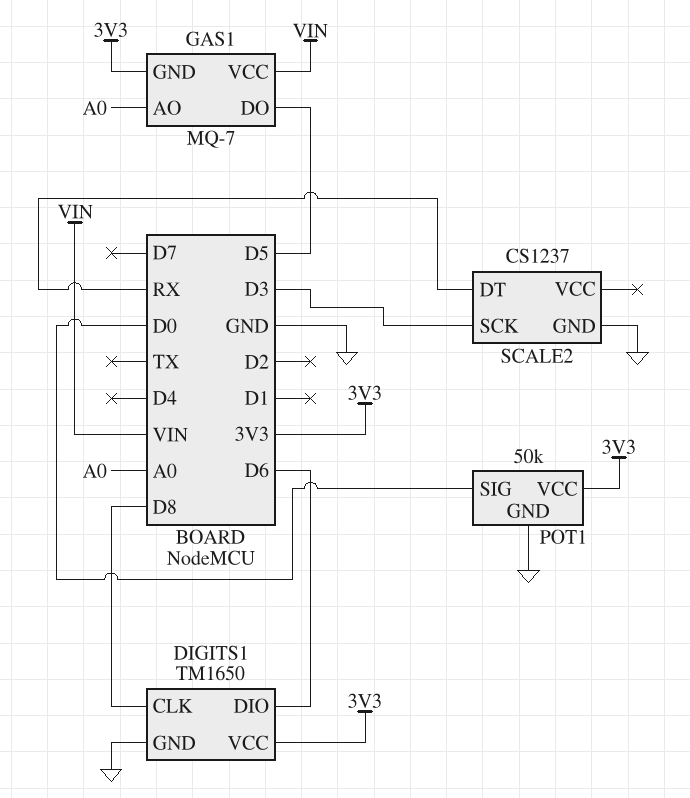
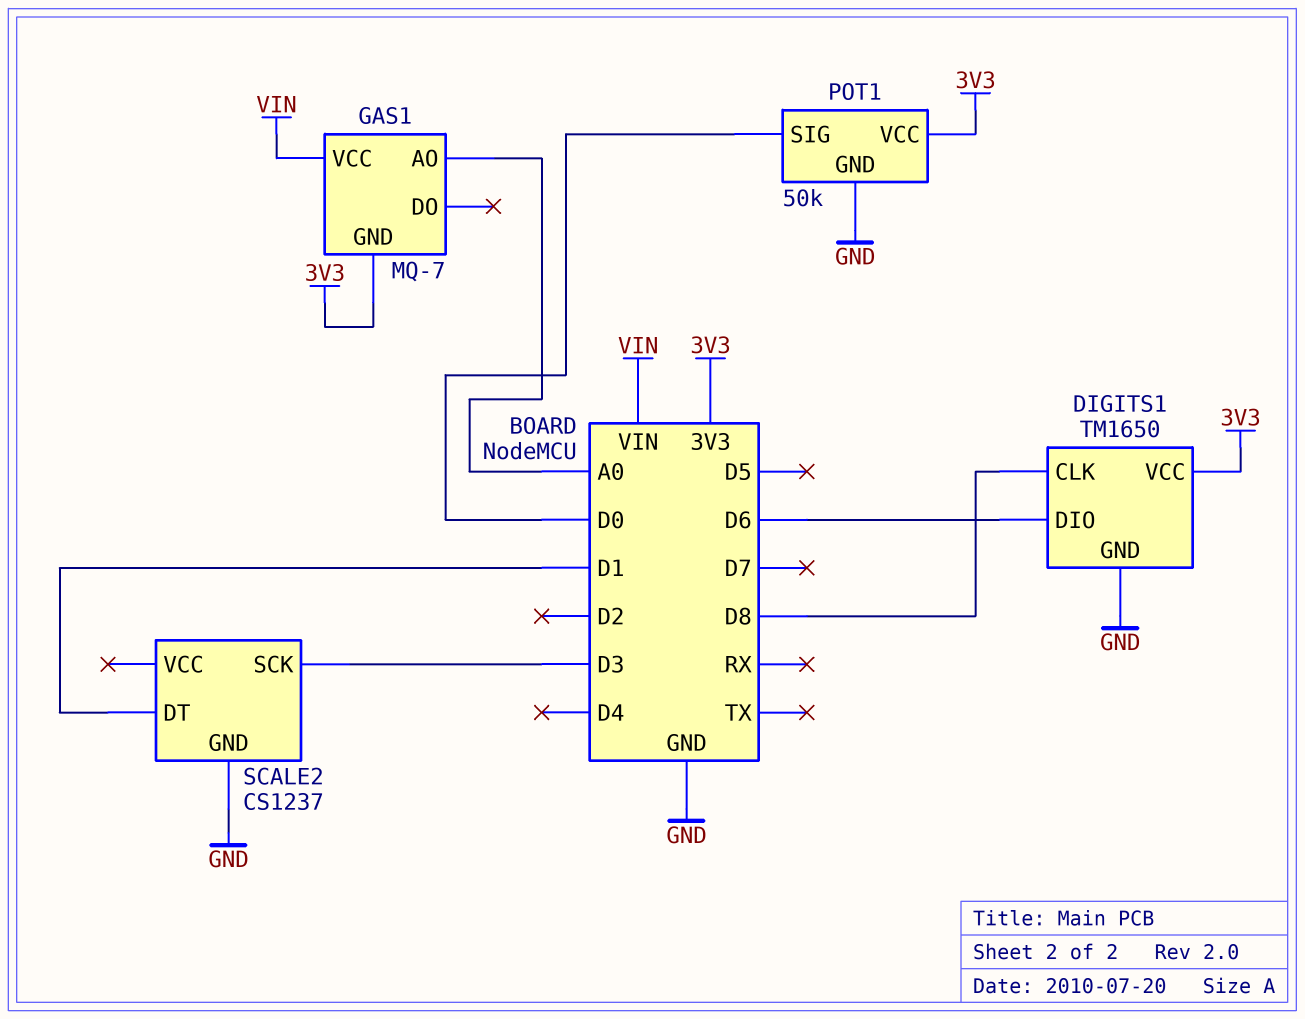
GAS1 pin DO: D5 -> none
SCALE2 pin DT: RX -> D1

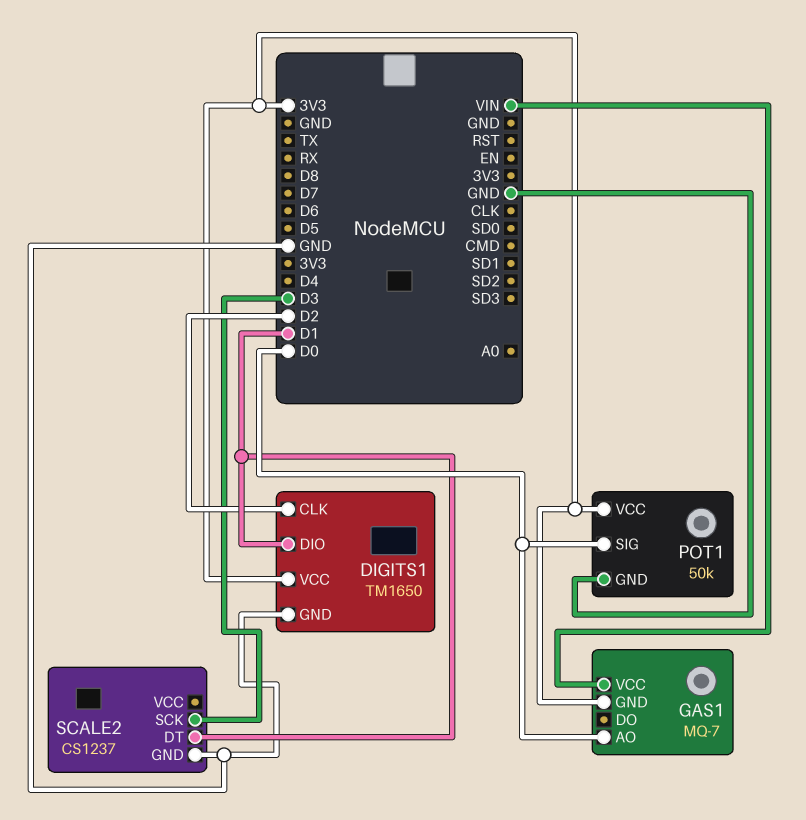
DIGITS1 pin CLK: D8 -> D2
DIGITS1 pin DIO: D6 -> D1
GAS1 pin AO: A0 -> D0

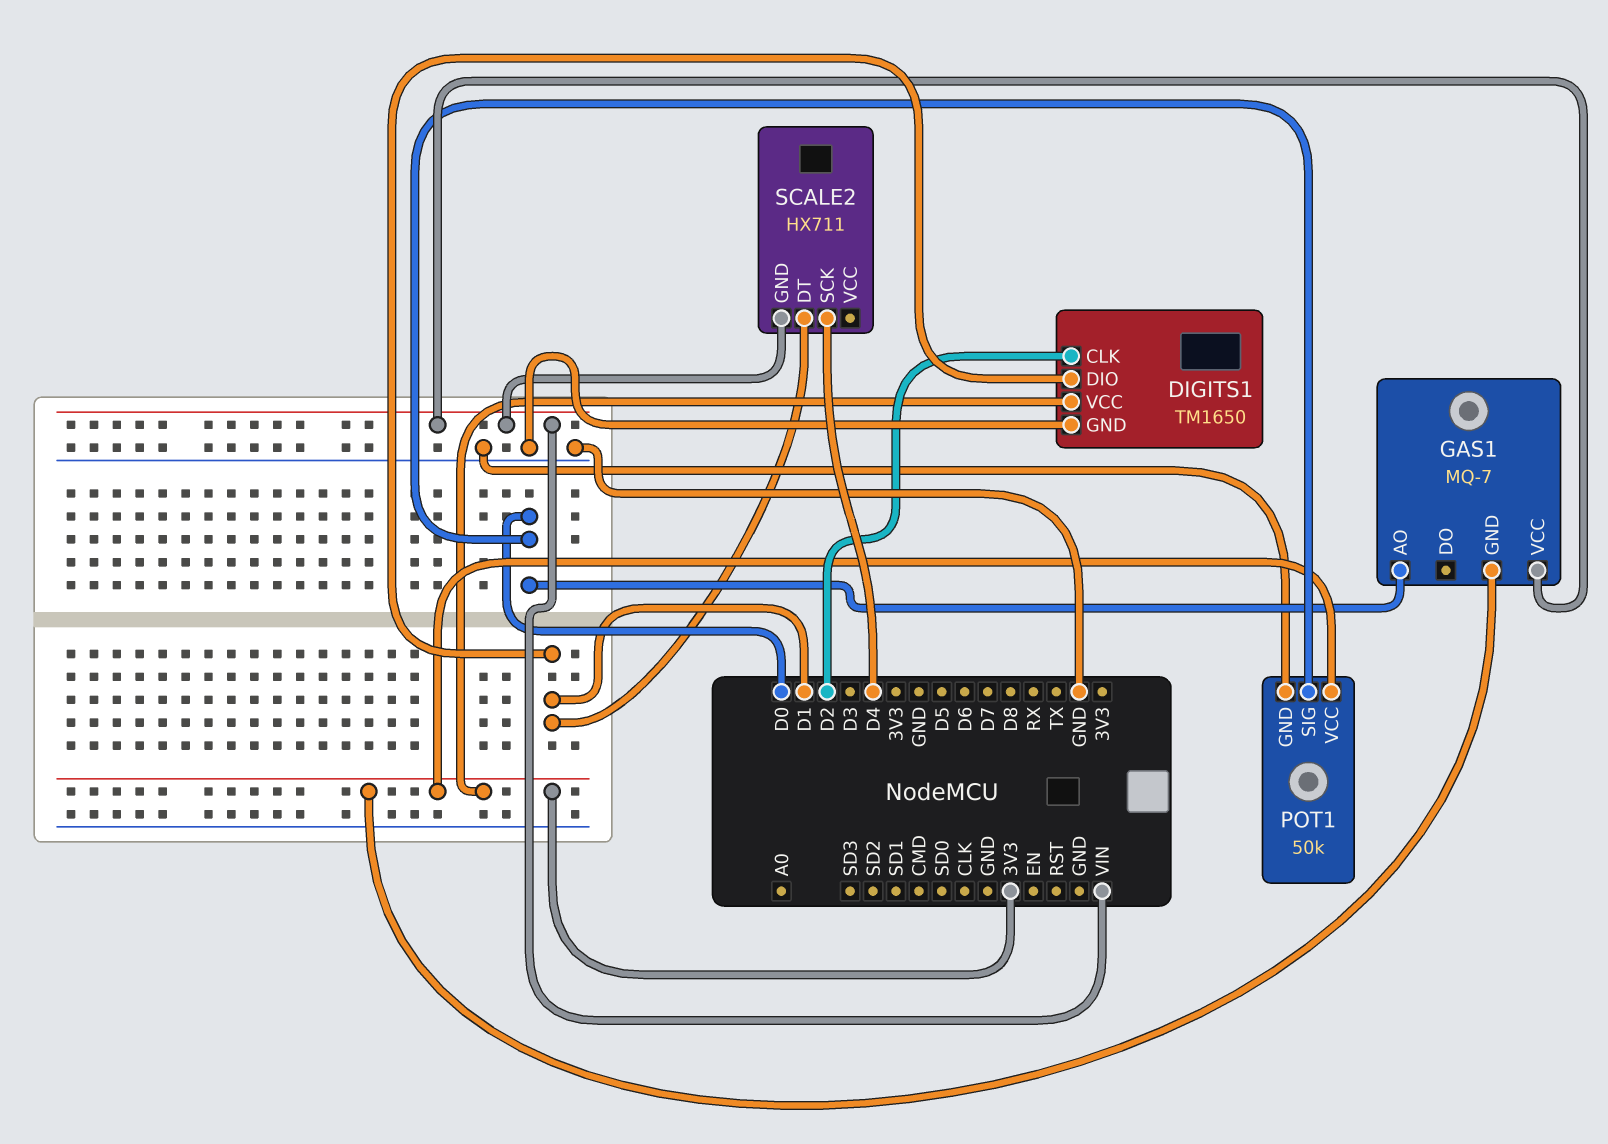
SCALE2: CS1237 -> HX711
SCALE2 pin GND: GND -> VIN
SCALE2 pin SCK: D3 -> D4

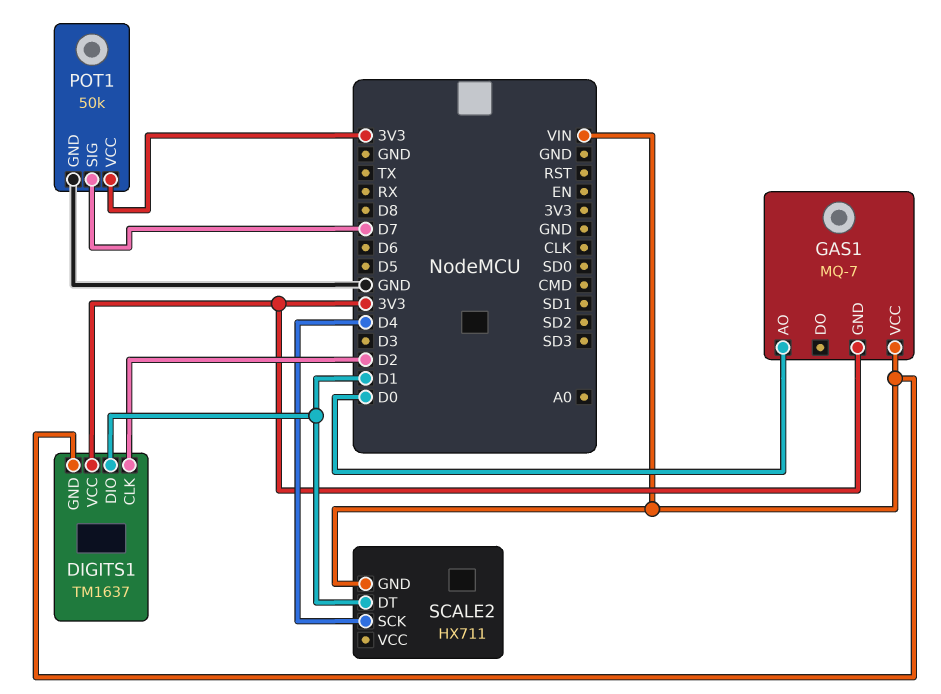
DIGITS1: TM1650 -> TM1637
DIGITS1 pin GND: GND -> VIN
POT1 pin SIG: D0 -> D7

